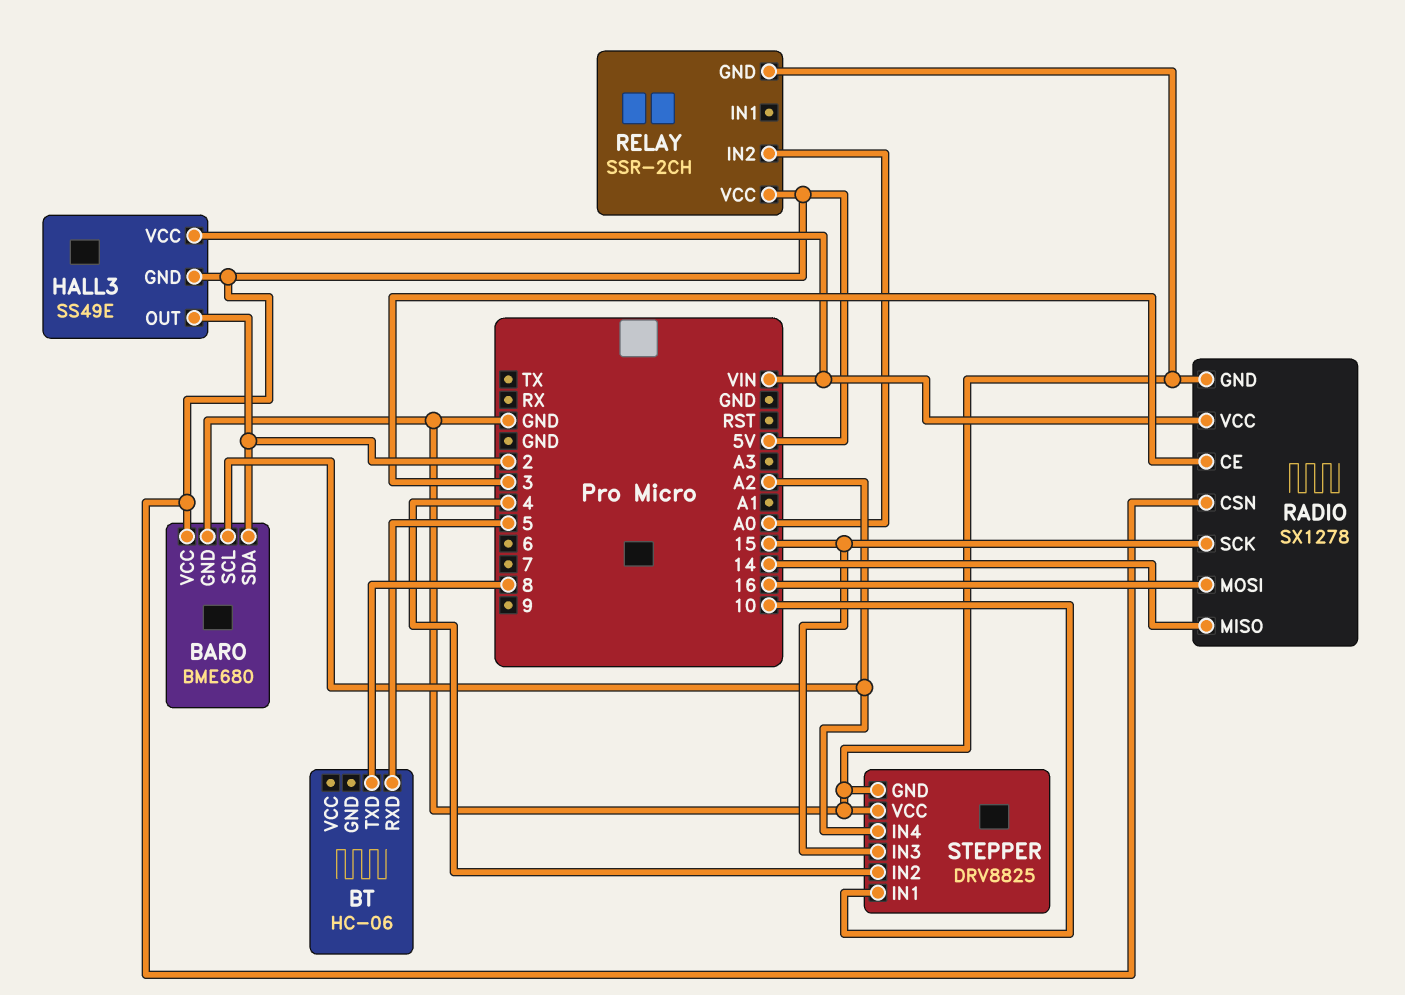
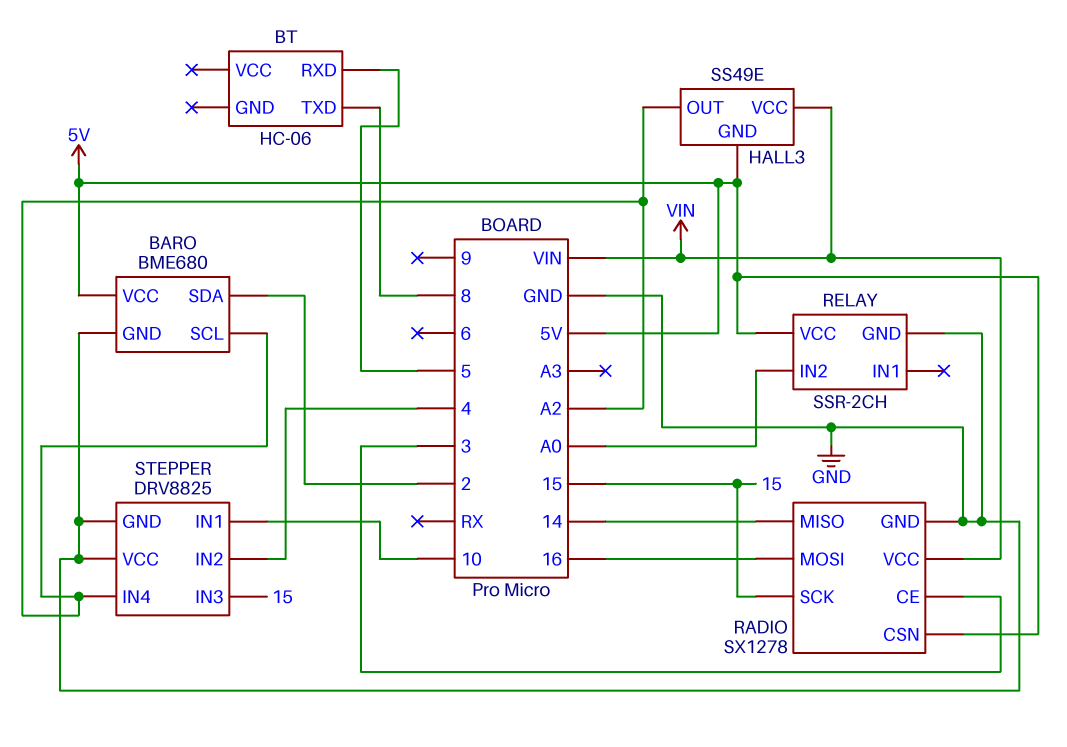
HALL3 pin OUT: 2 -> A2

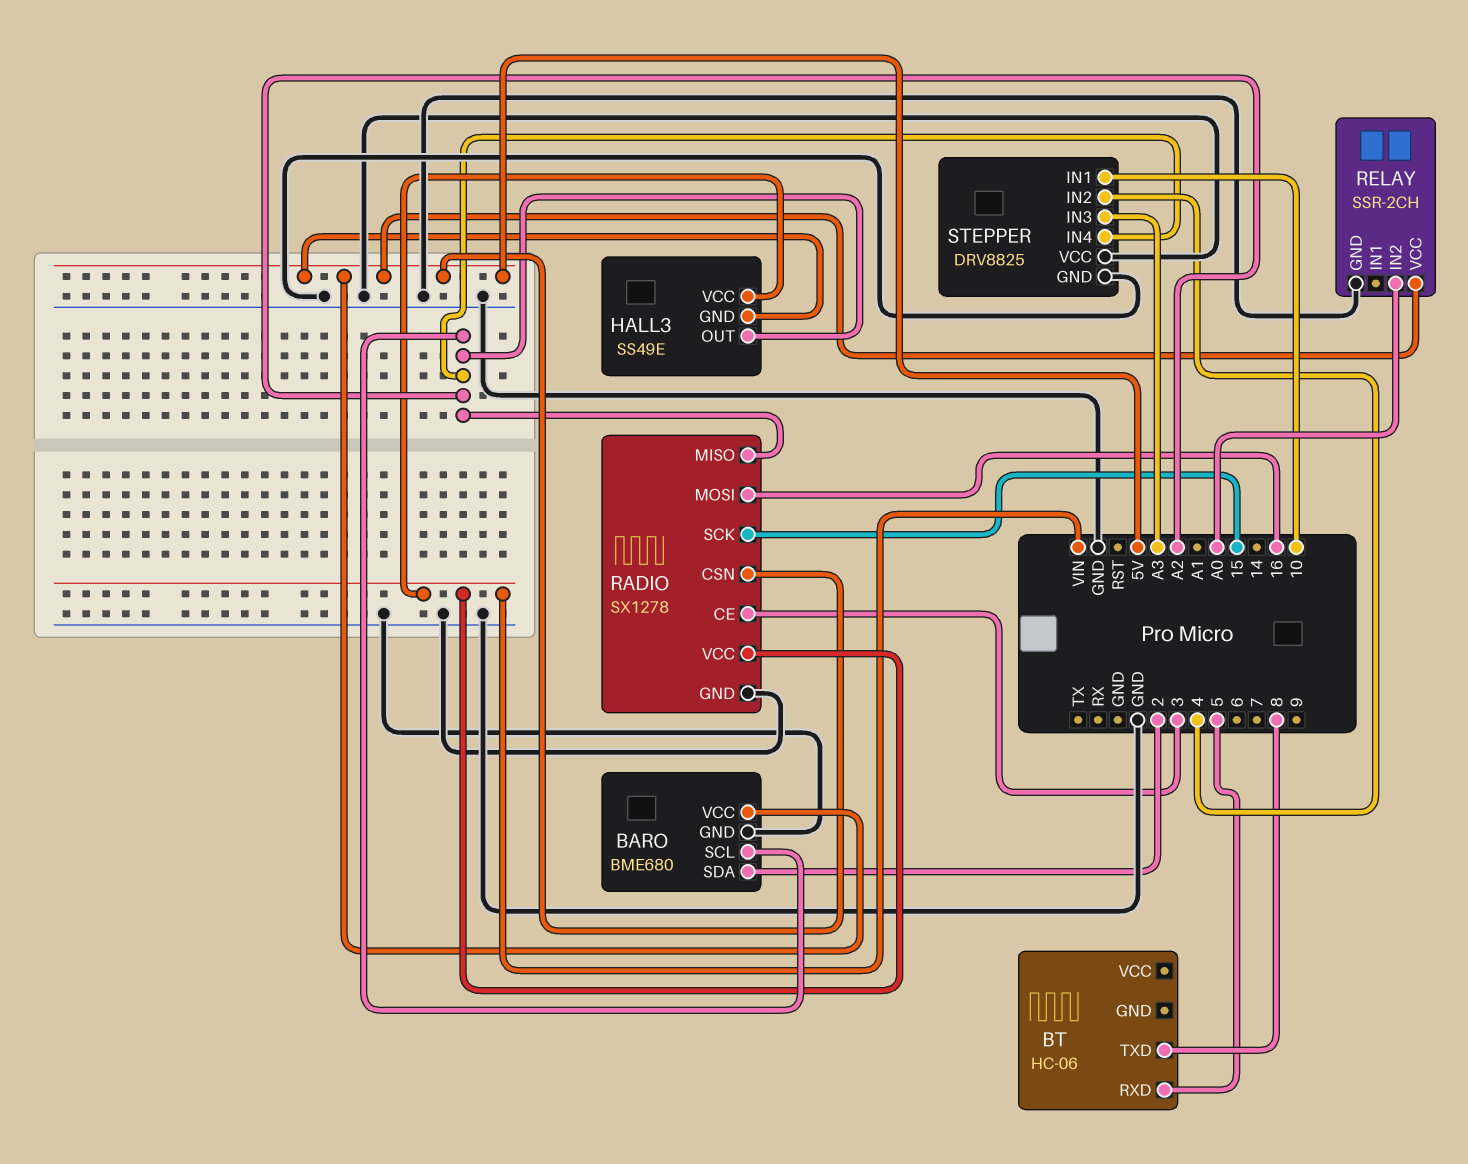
RADIO pin MISO: 14 -> A2
STEPPER pin IN3: 15 -> A3

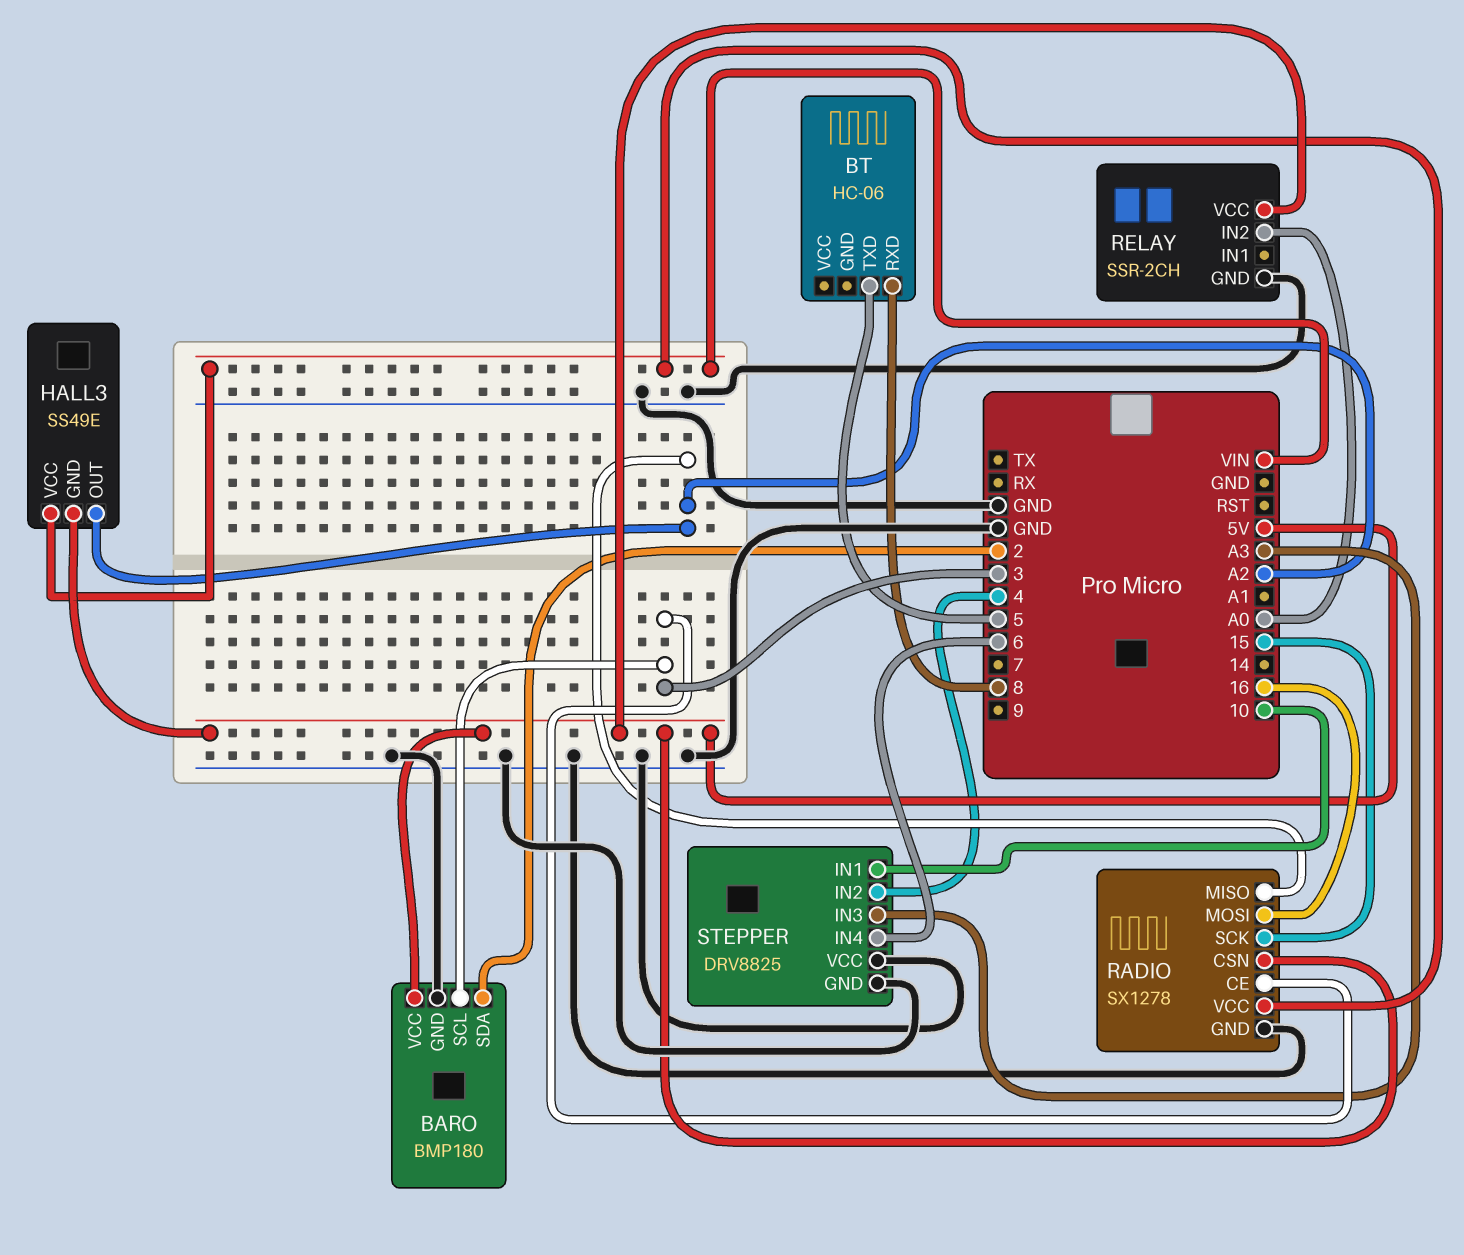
BARO: BME680 -> BMP180
BARO pin SCL: A2 -> 3
BT pin RXD: 5 -> 8
BT pin TXD: 8 -> 5
STEPPER pin IN4: A2 -> 6

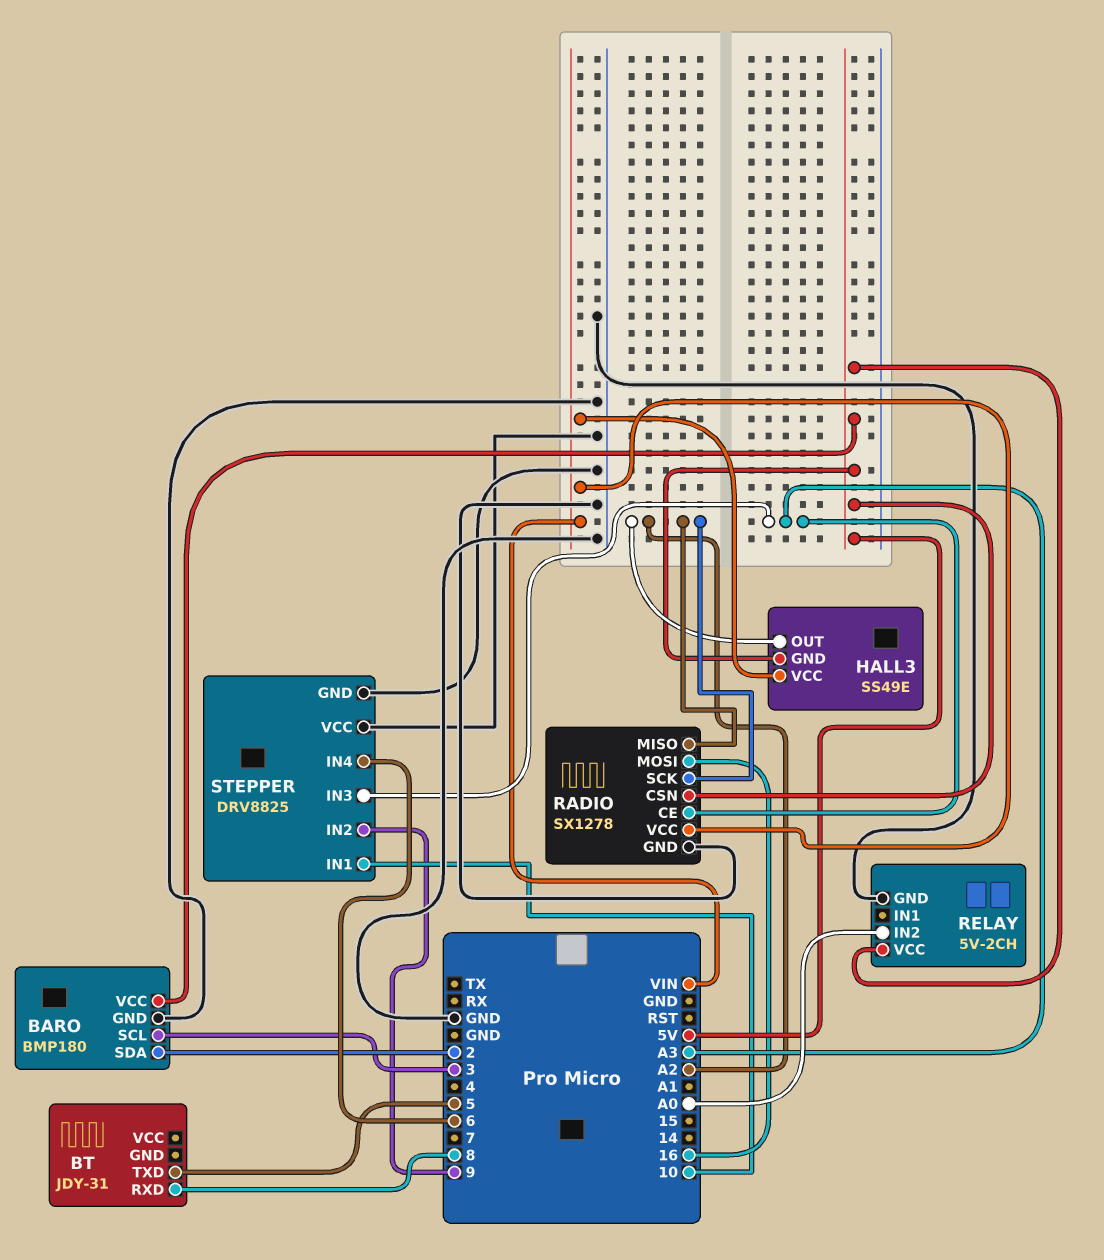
BT: HC-06 -> JDY-31
RADIO pin CE: 3 -> A3
RADIO pin SCK: 15 -> A2
RELAY: SSR-2CH -> 5V-2CH
STEPPER pin IN2: 4 -> 9

